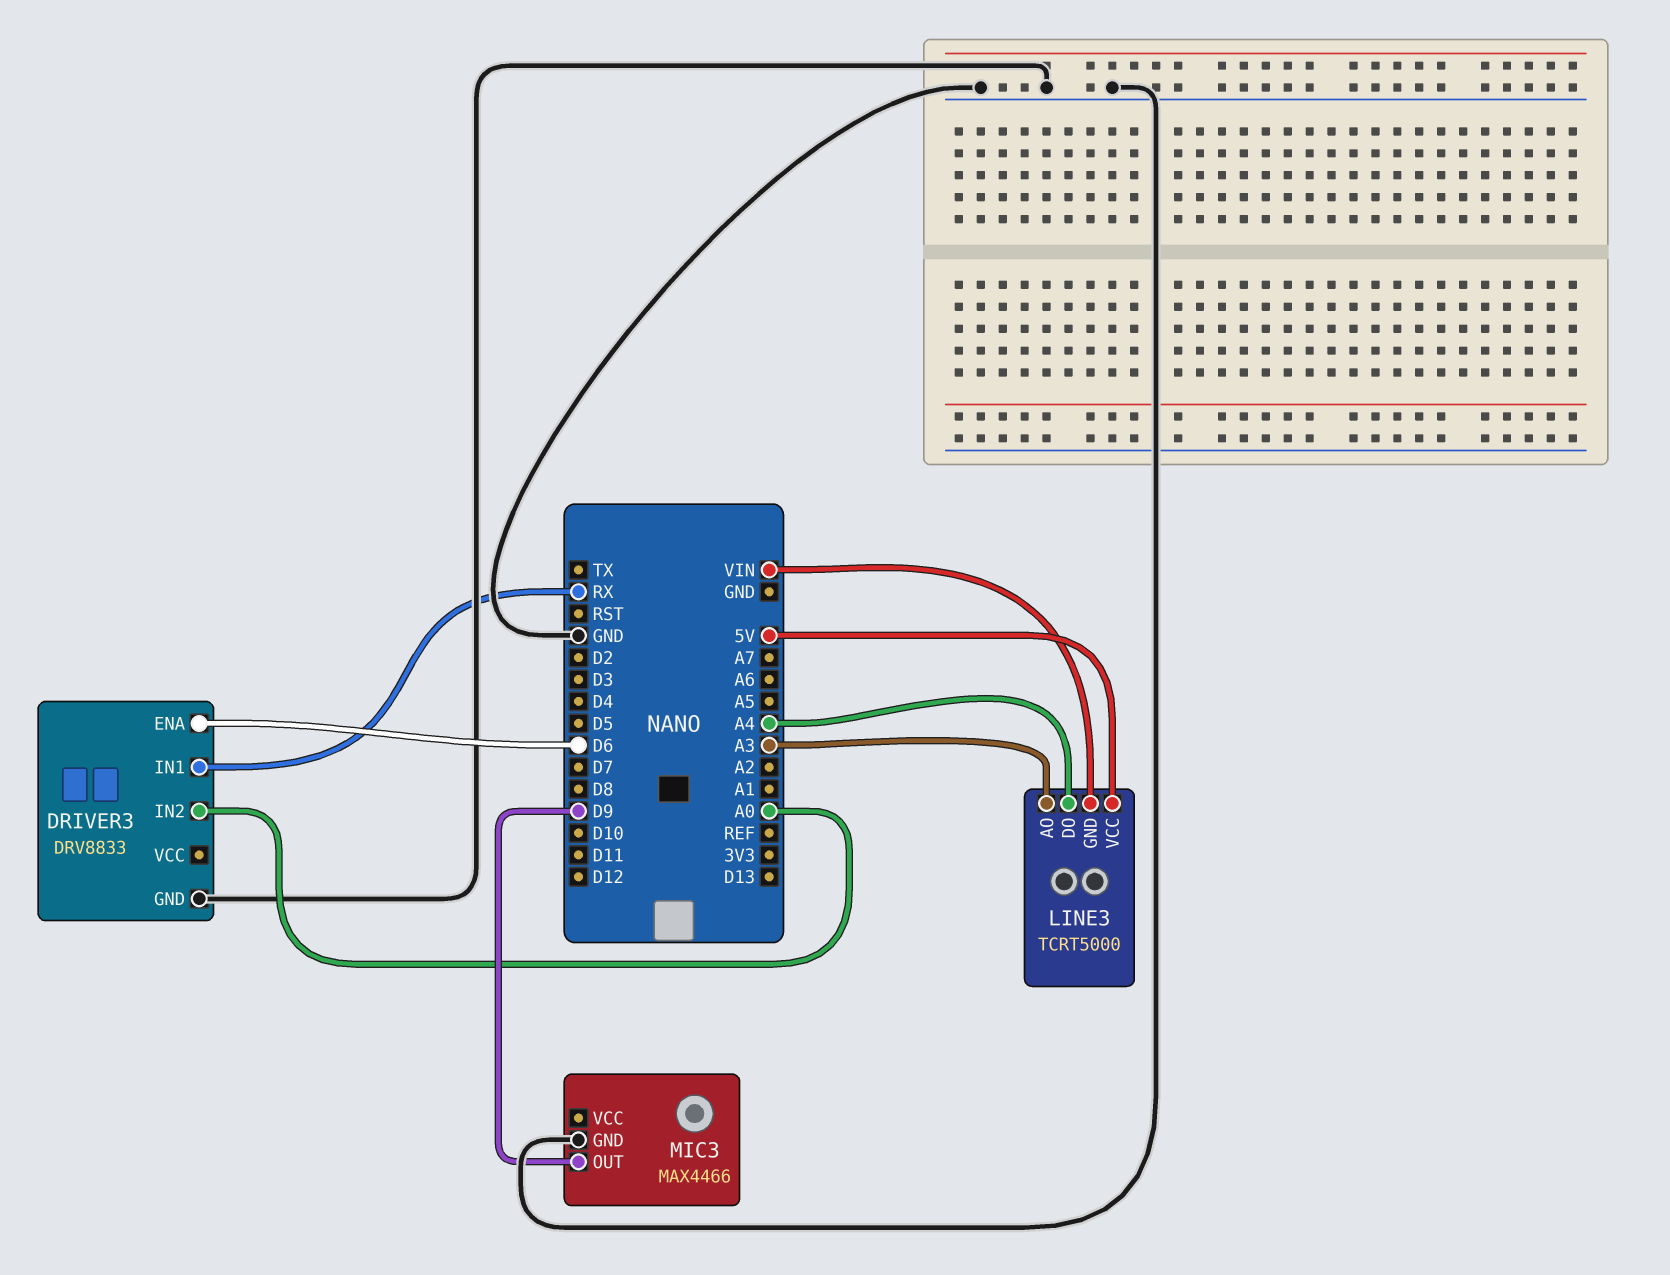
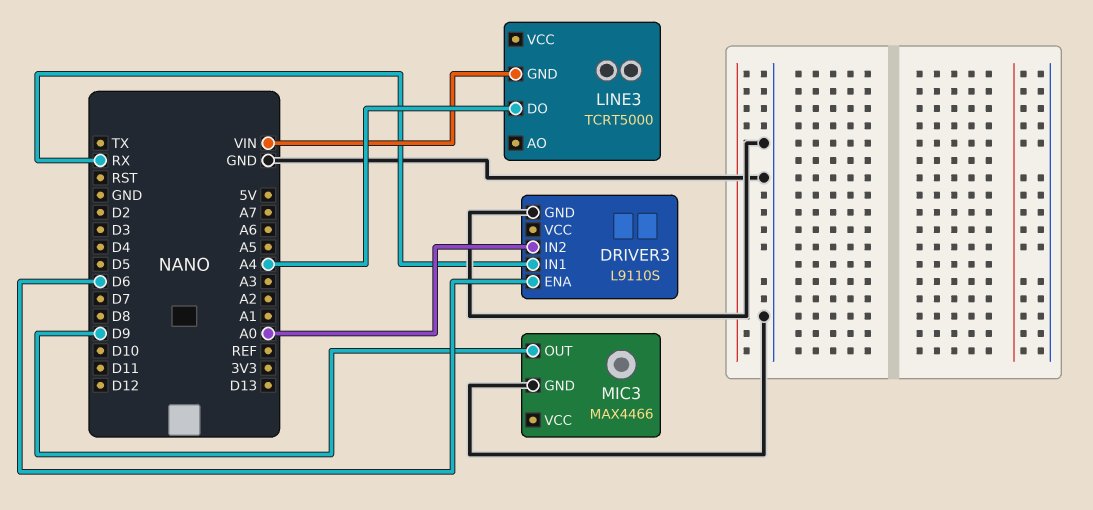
DRIVER3: DRV8833 -> L9110S
LINE3 pin AO: A3 -> none
LINE3 pin VCC: 5V -> none

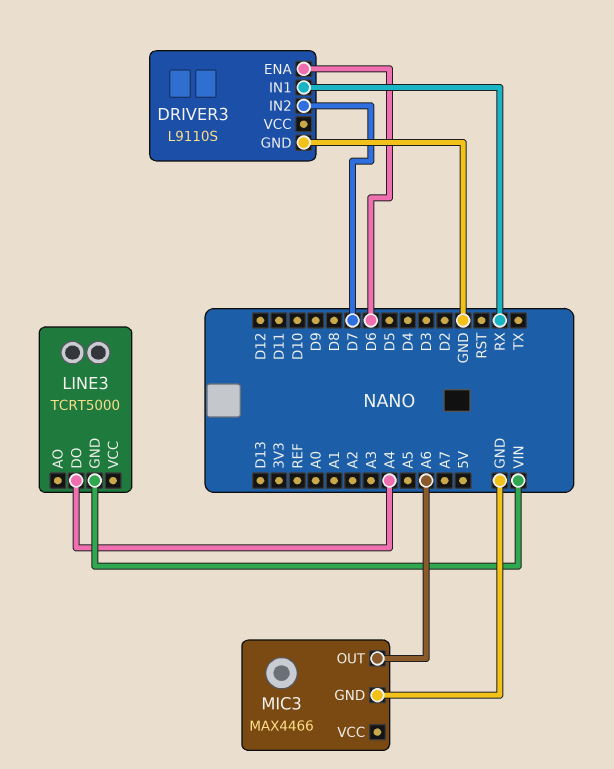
DRIVER3 pin IN2: A0 -> D7
MIC3 pin OUT: D9 -> A6

